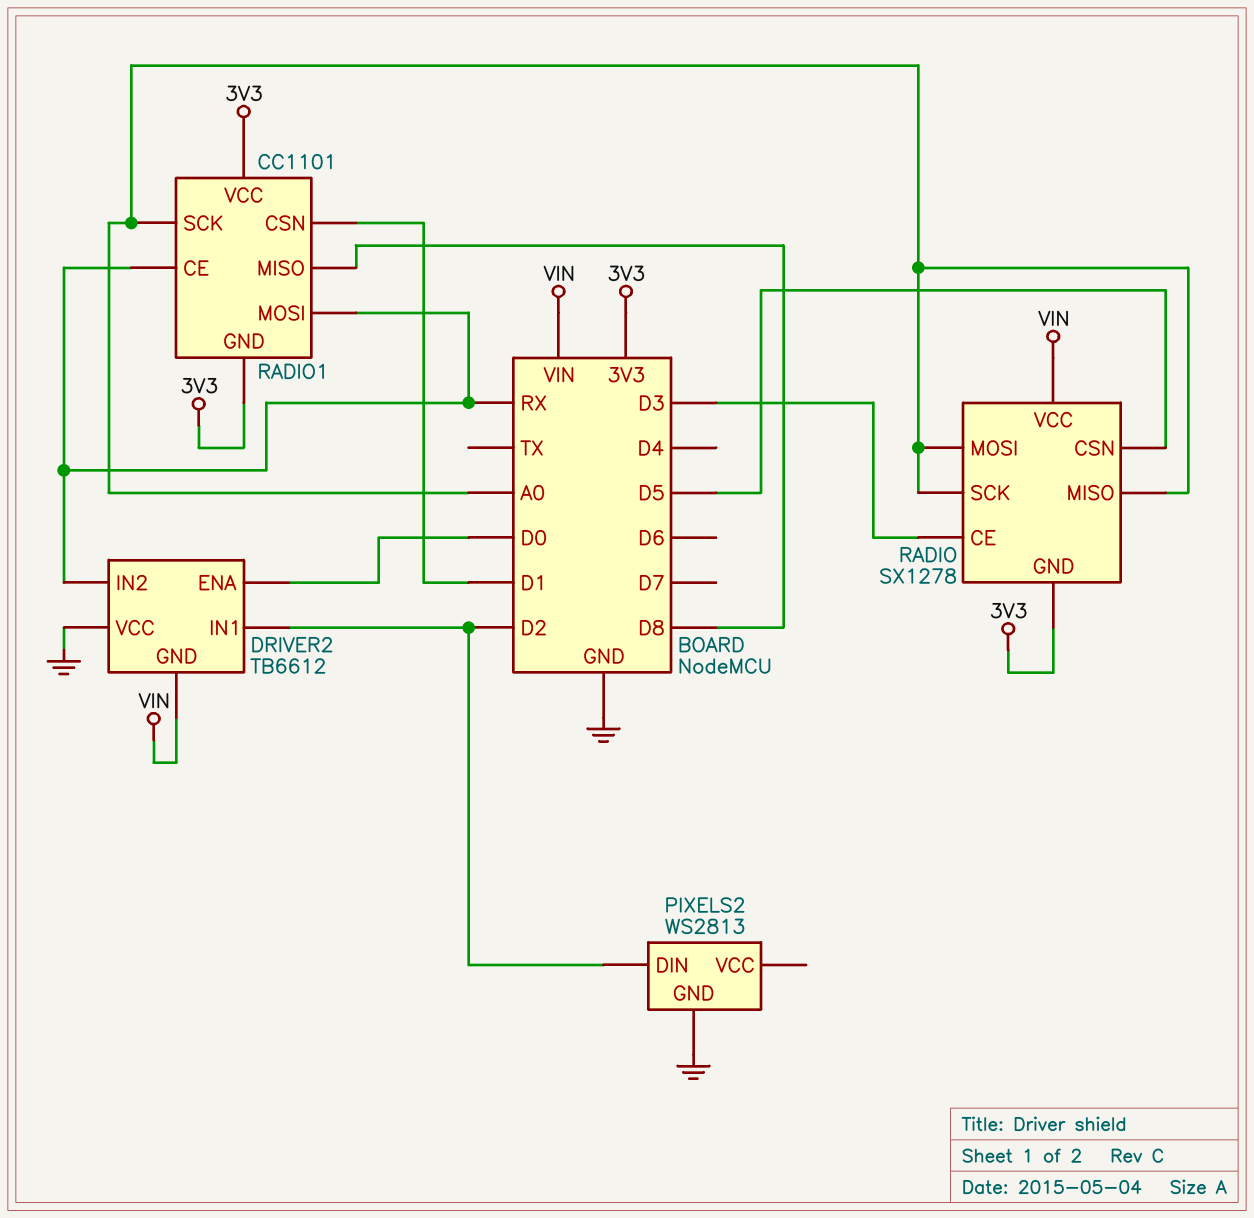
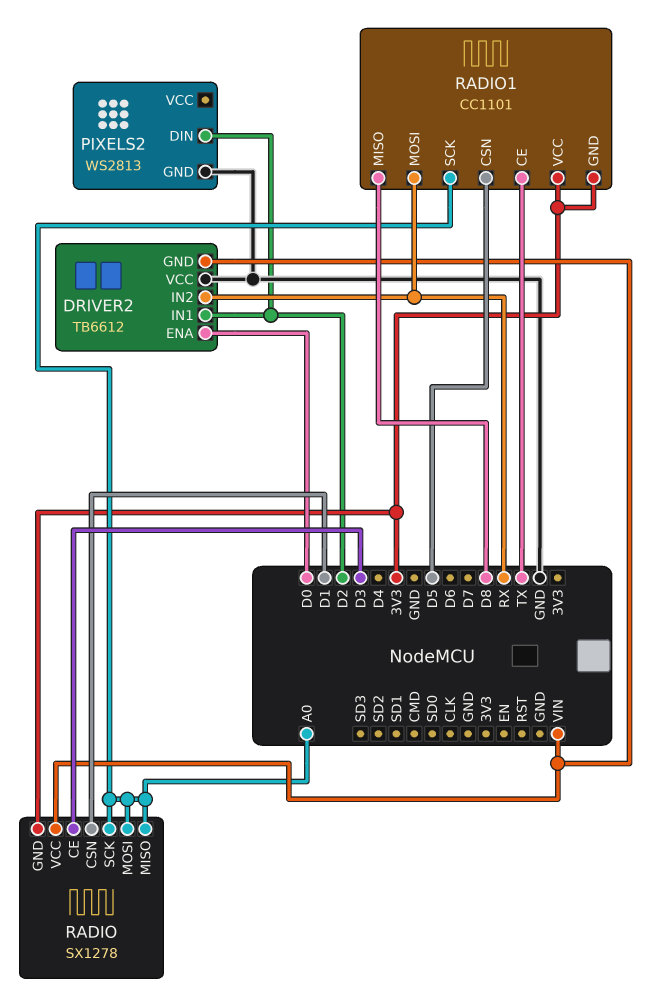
RADIO pin CSN: D5 -> D1
RADIO1 pin CE: RX -> TX
RADIO1 pin CSN: D1 -> D5

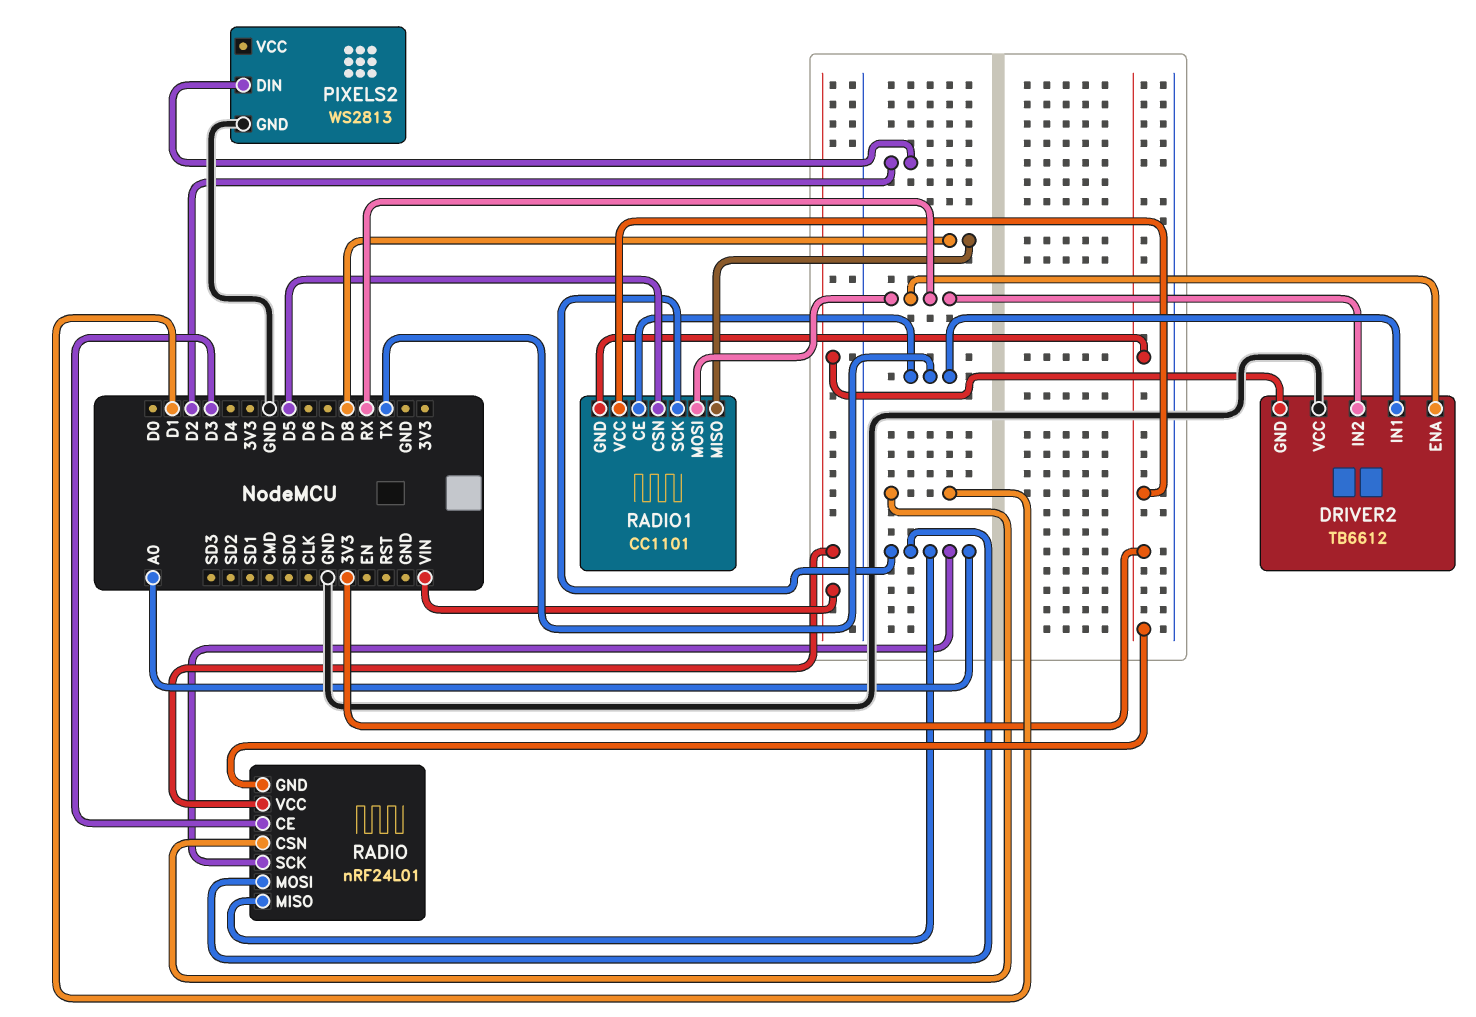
DRIVER2 pin ENA: D0 -> RX
DRIVER2 pin IN1: D2 -> TX
RADIO: SX1278 -> nRF24L01

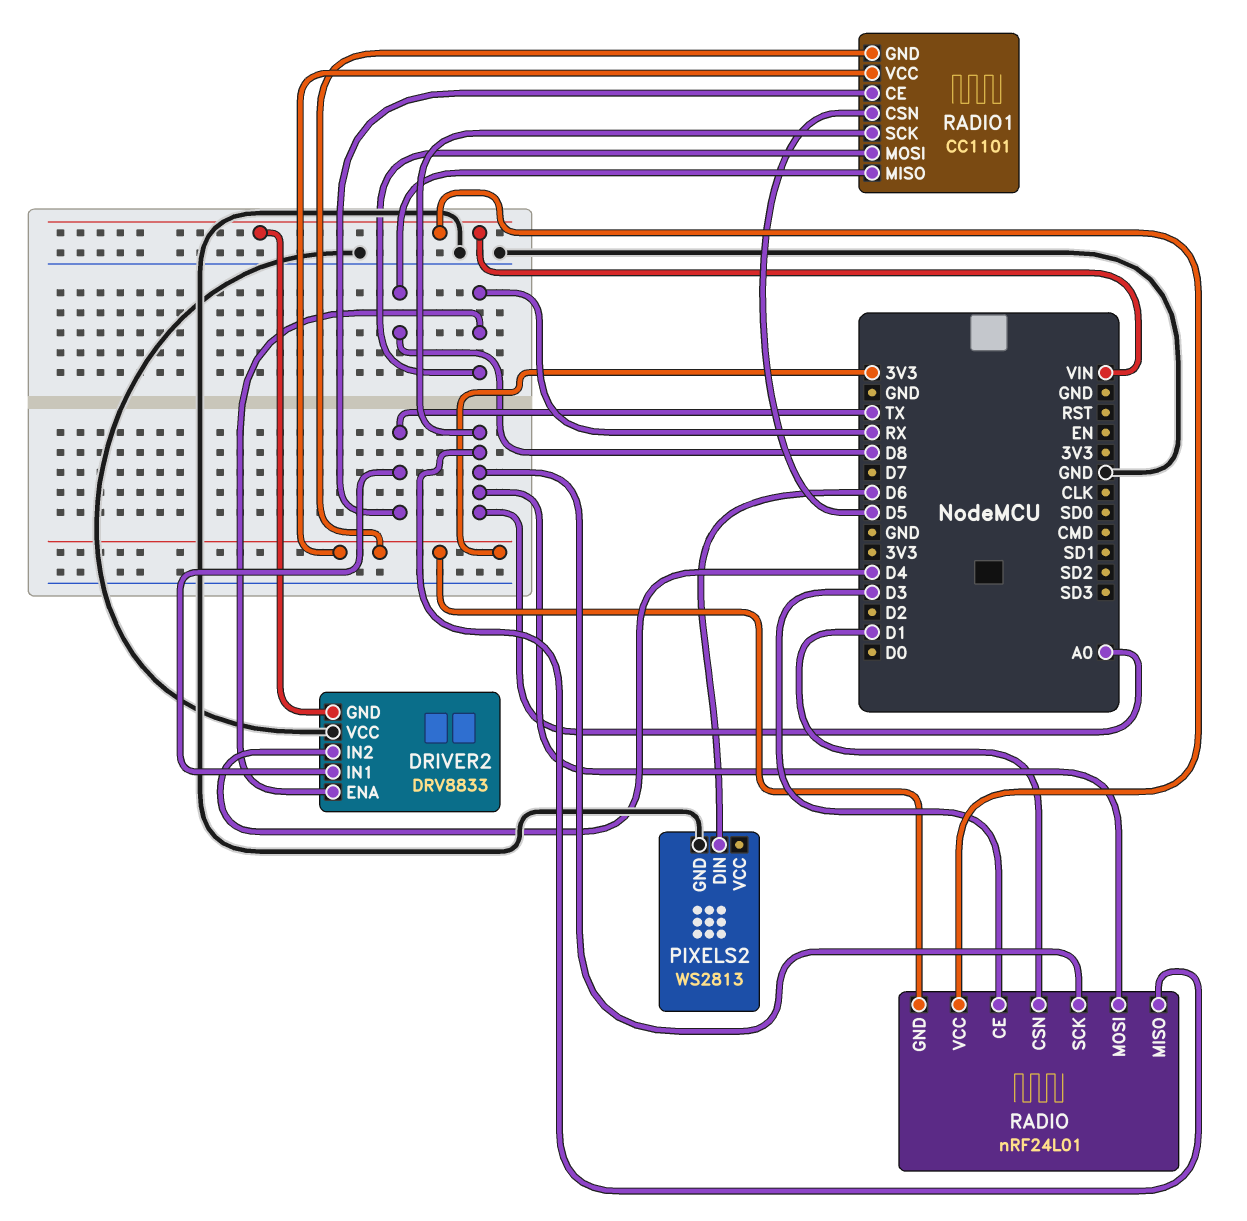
DRIVER2: TB6612 -> DRV8833
DRIVER2 pin IN2: RX -> D4
PIXELS2 pin DIN: D2 -> D6

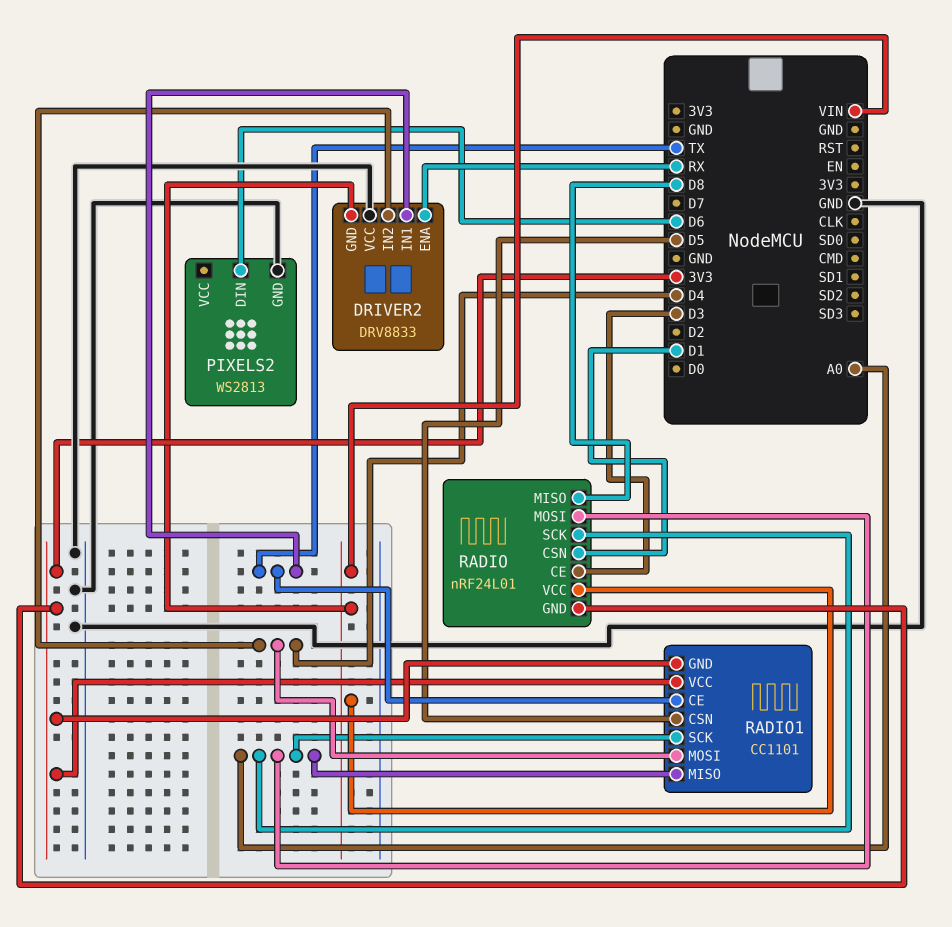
RADIO pin MISO: A0 -> D8
RADIO1 pin MISO: D8 -> A0
RADIO1 pin MOSI: RX -> D4

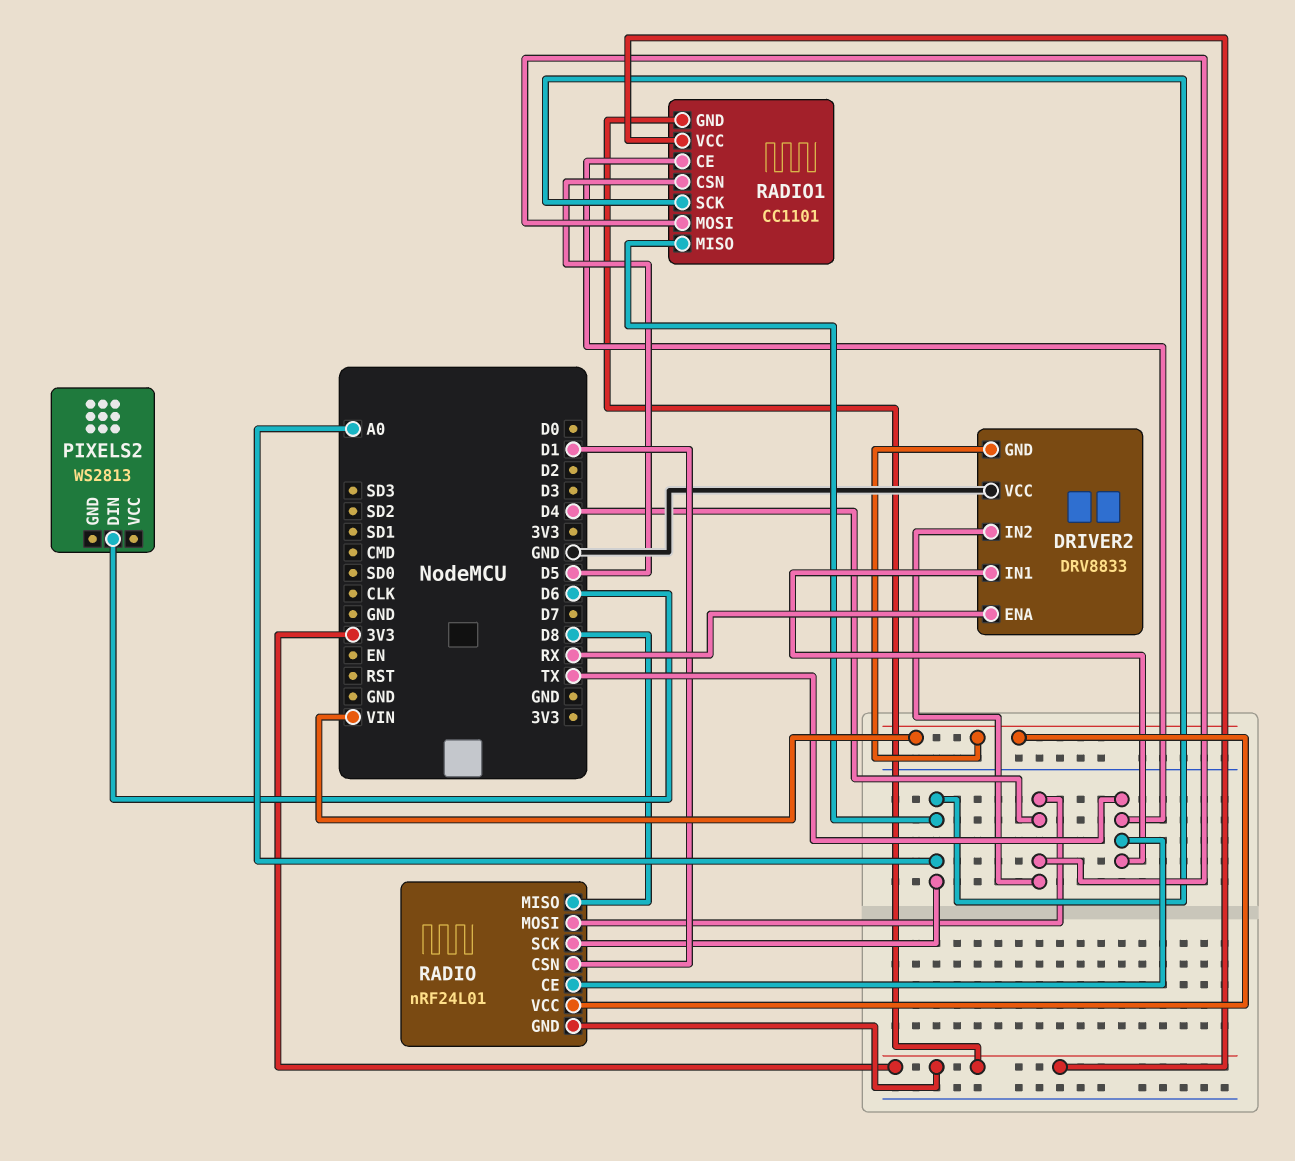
PIXELS2 pin GND: GND -> none
RADIO pin CE: D3 -> TX
RADIO pin MOSI: A0 -> D4

